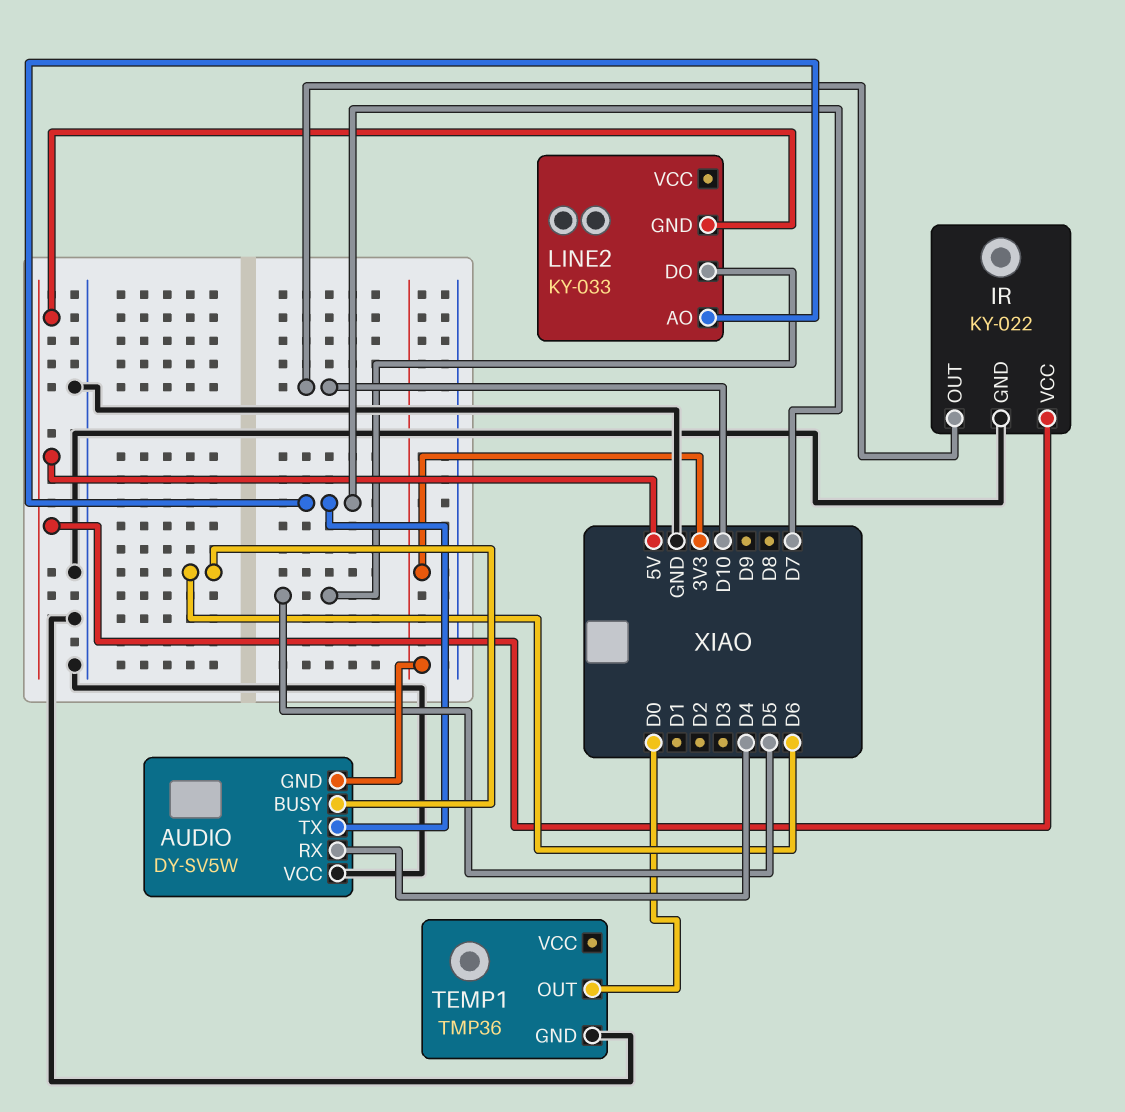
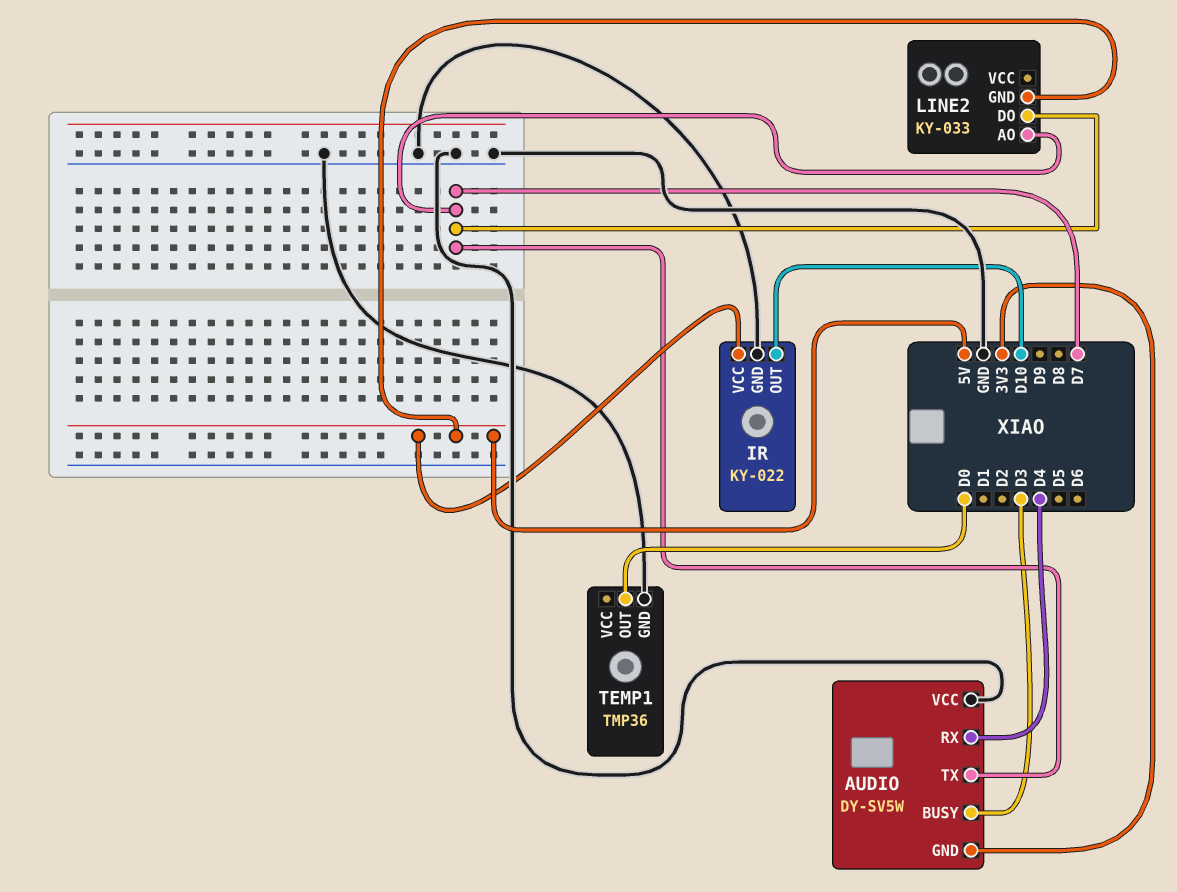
AUDIO pin BUSY: D6 -> D3
LINE2 pin DO: D5 -> D7

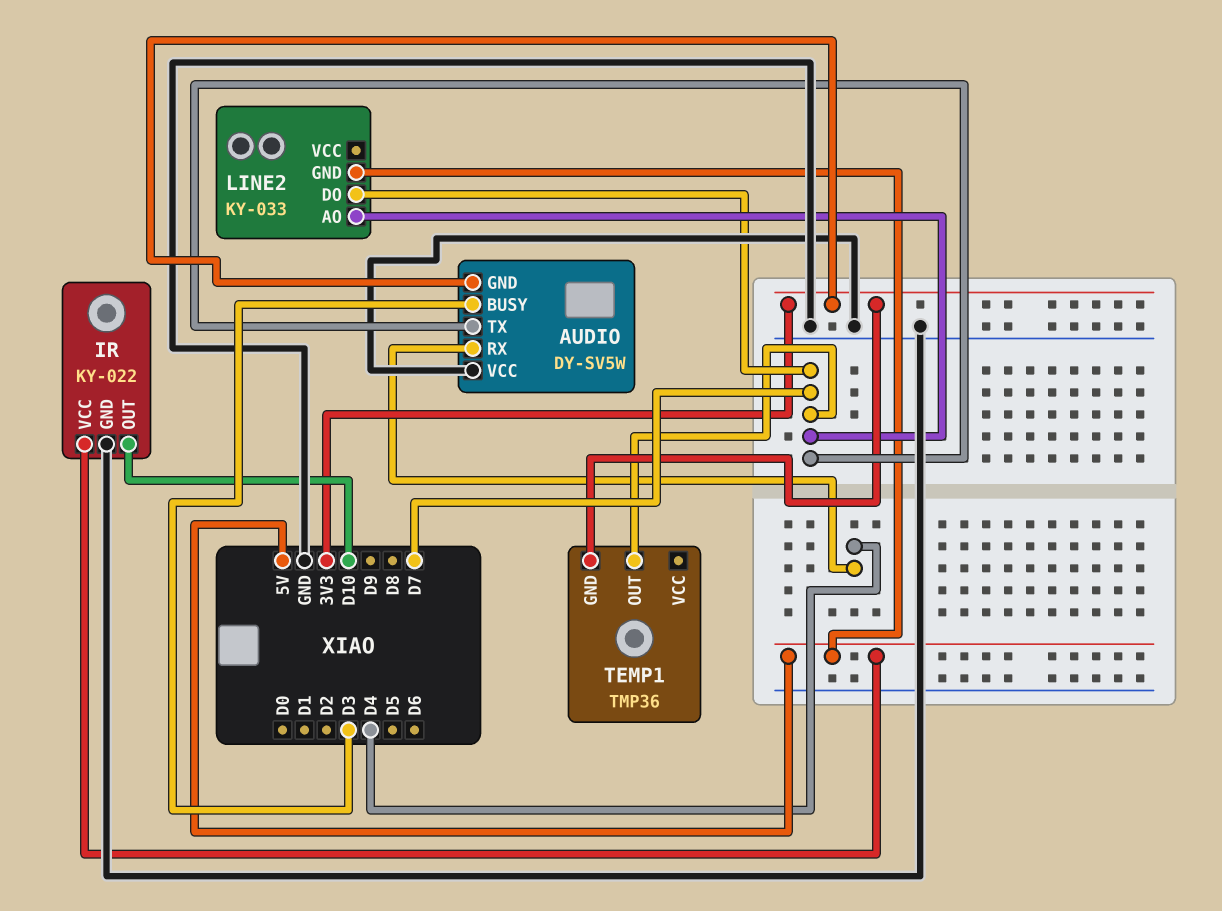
TEMP1 pin GND: GND -> 3V3
TEMP1 pin OUT: D0 -> D7

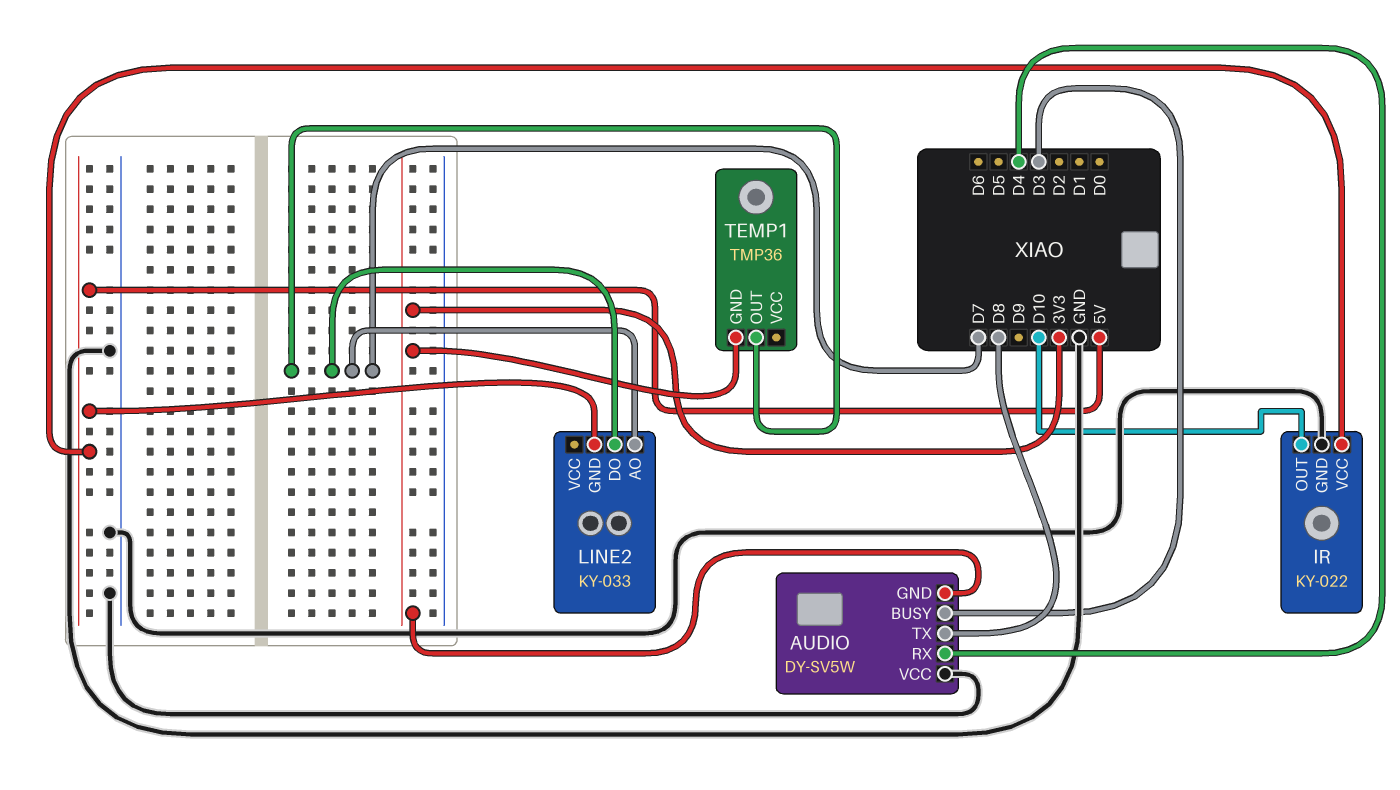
AUDIO pin TX: D7 -> D8

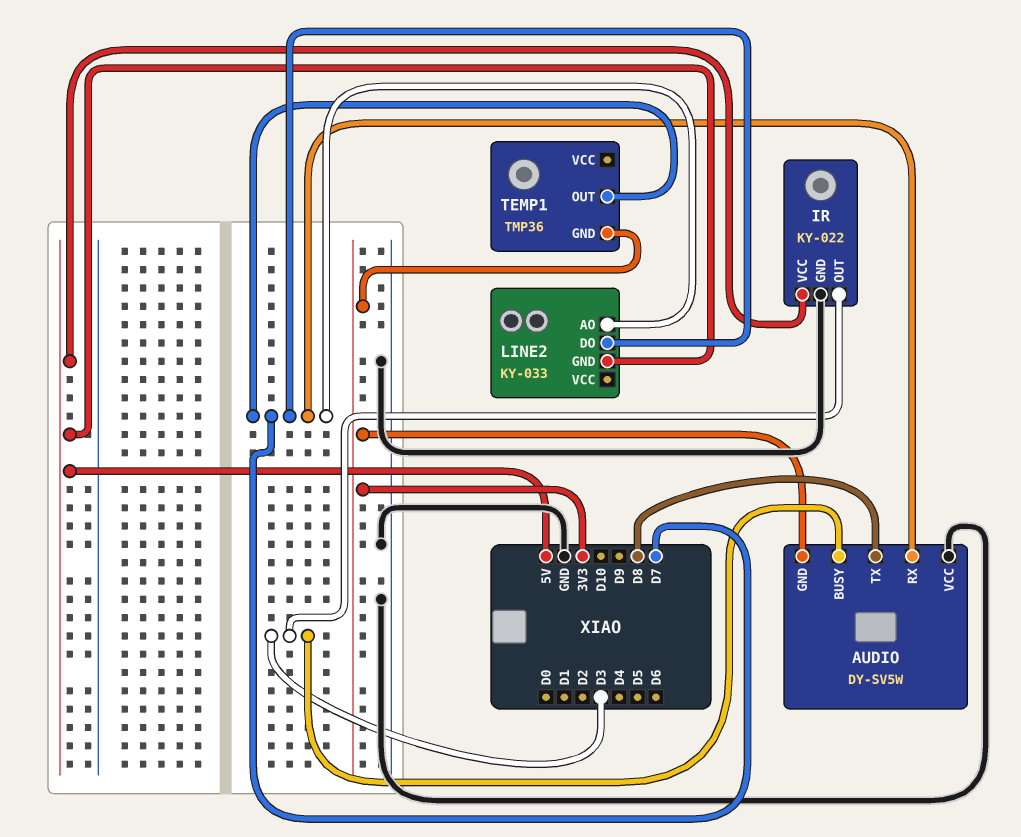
AUDIO pin RX: D4 -> D7
IR pin OUT: D10 -> D3

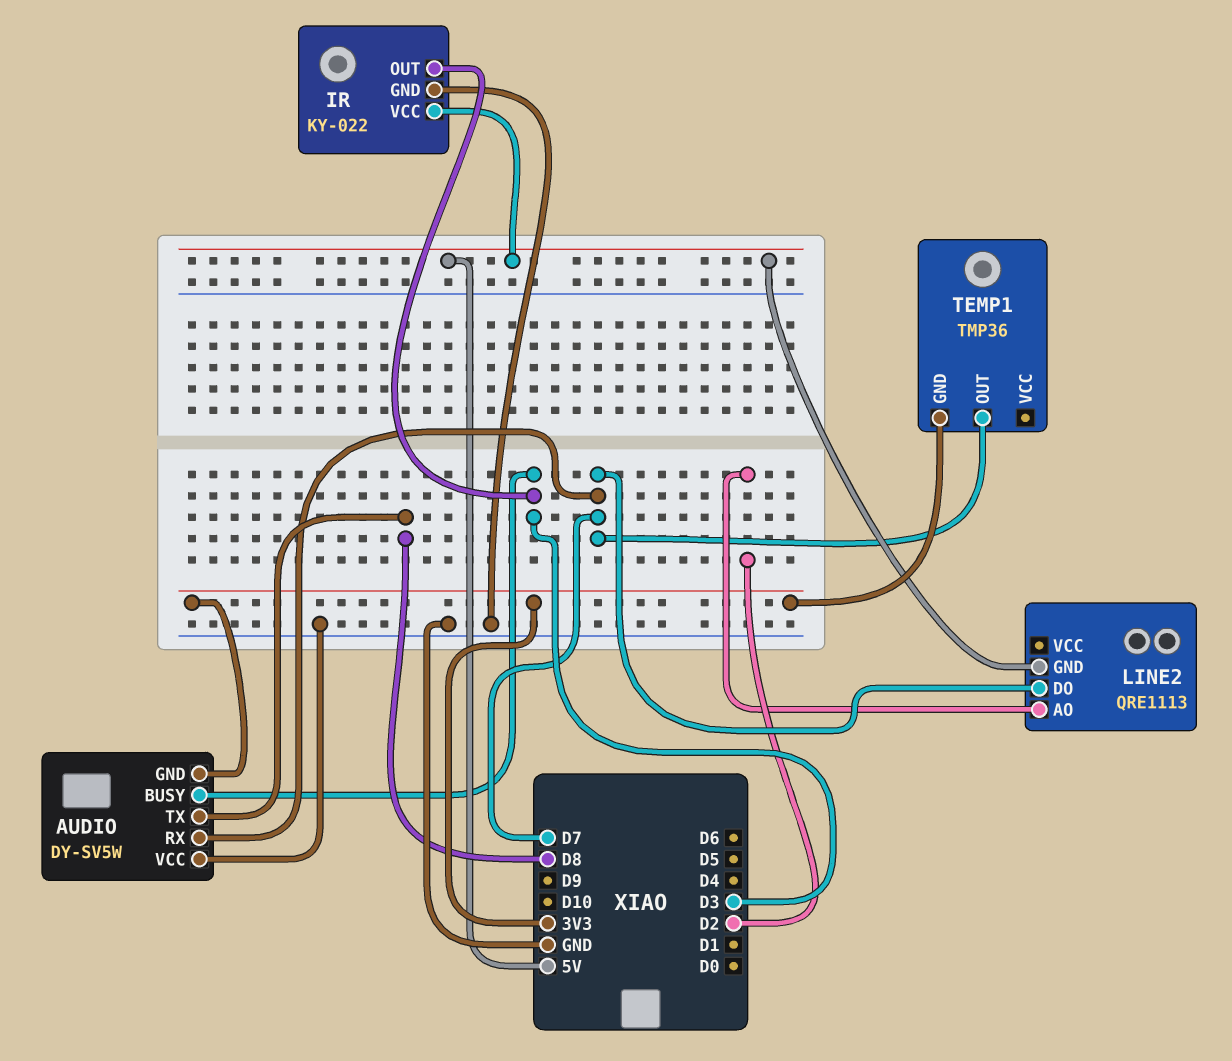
LINE2: KY-033 -> QRE1113
LINE2 pin AO: D7 -> D2

